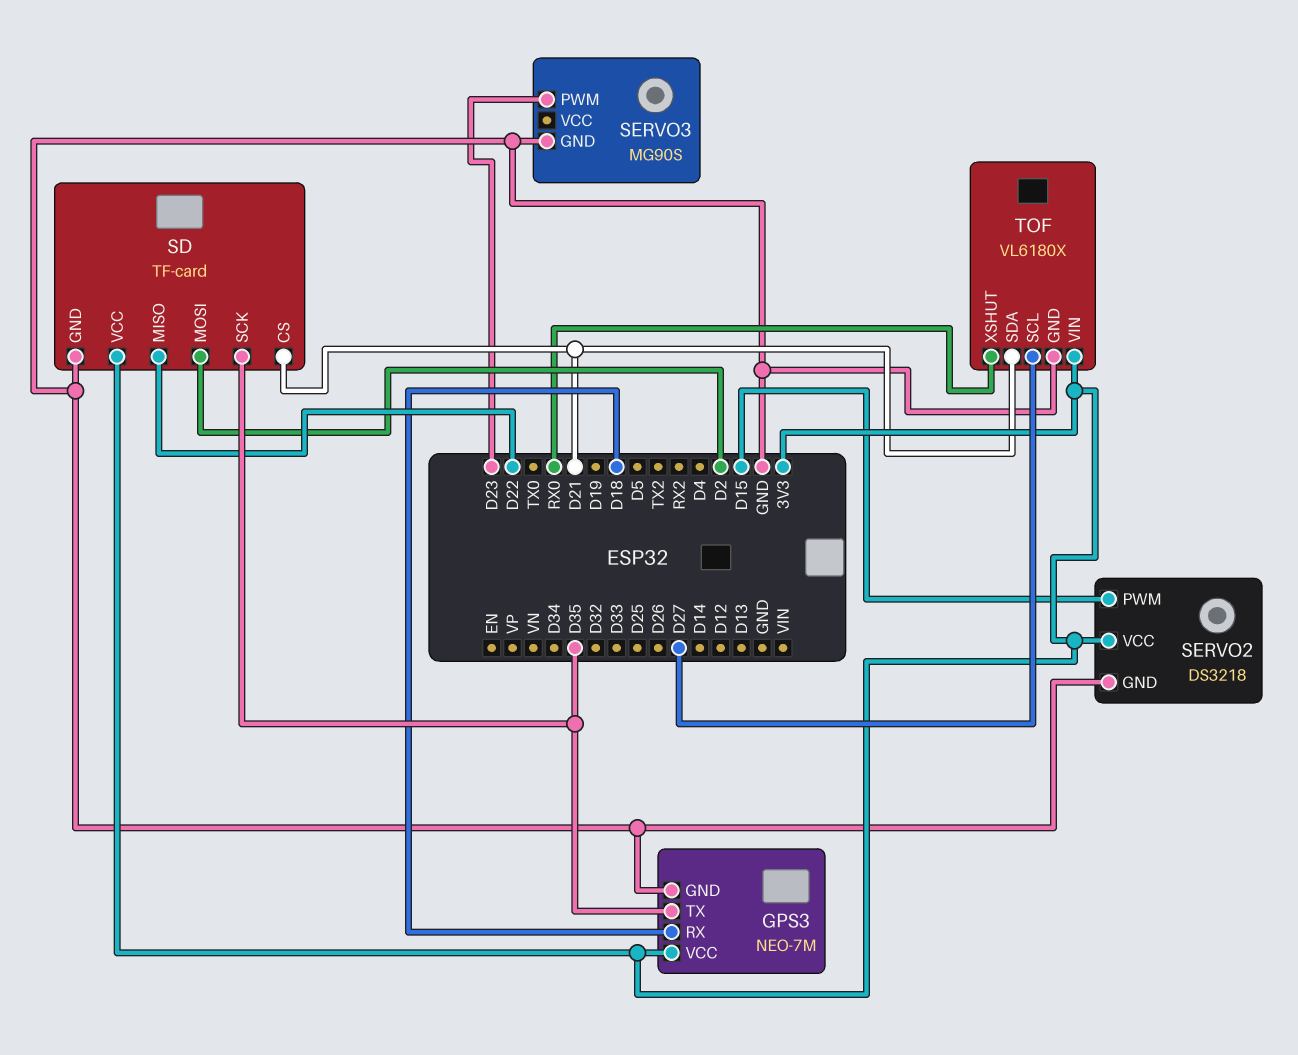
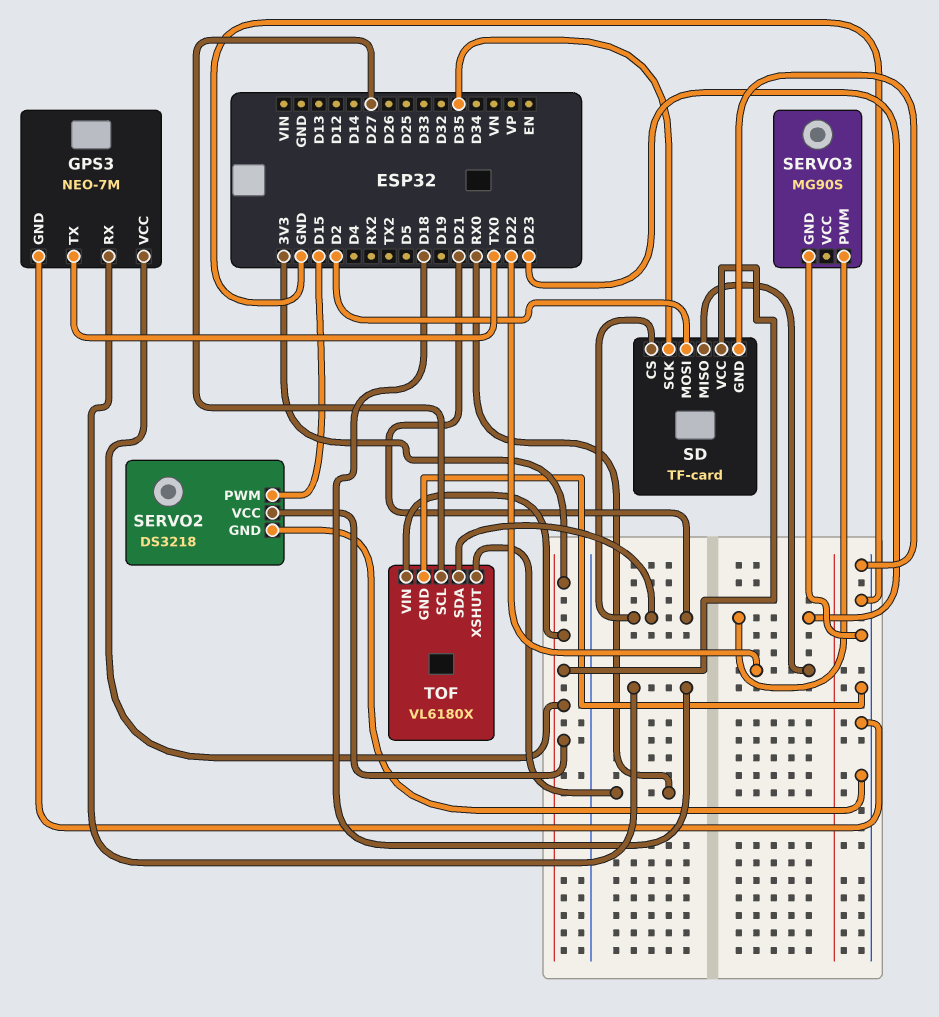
GPS3 pin TX: D35 -> TX0

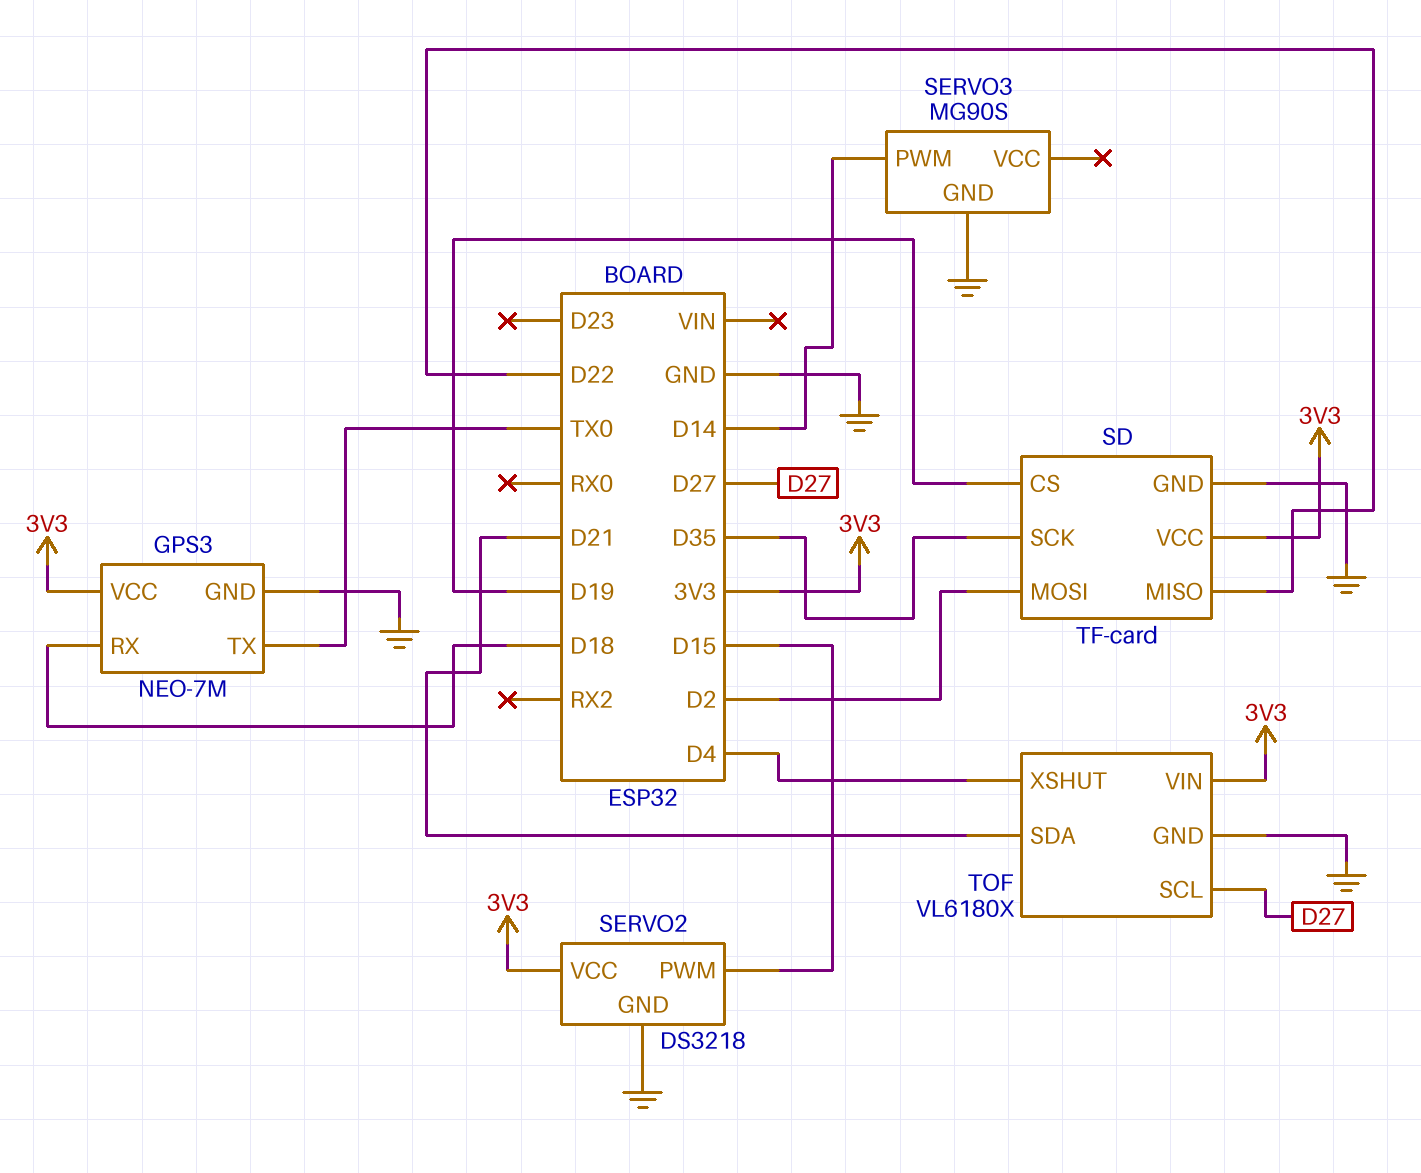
SD pin CS: D21 -> D19
SERVO3 pin PWM: D23 -> D14
TOF pin XSHUT: RX0 -> D4

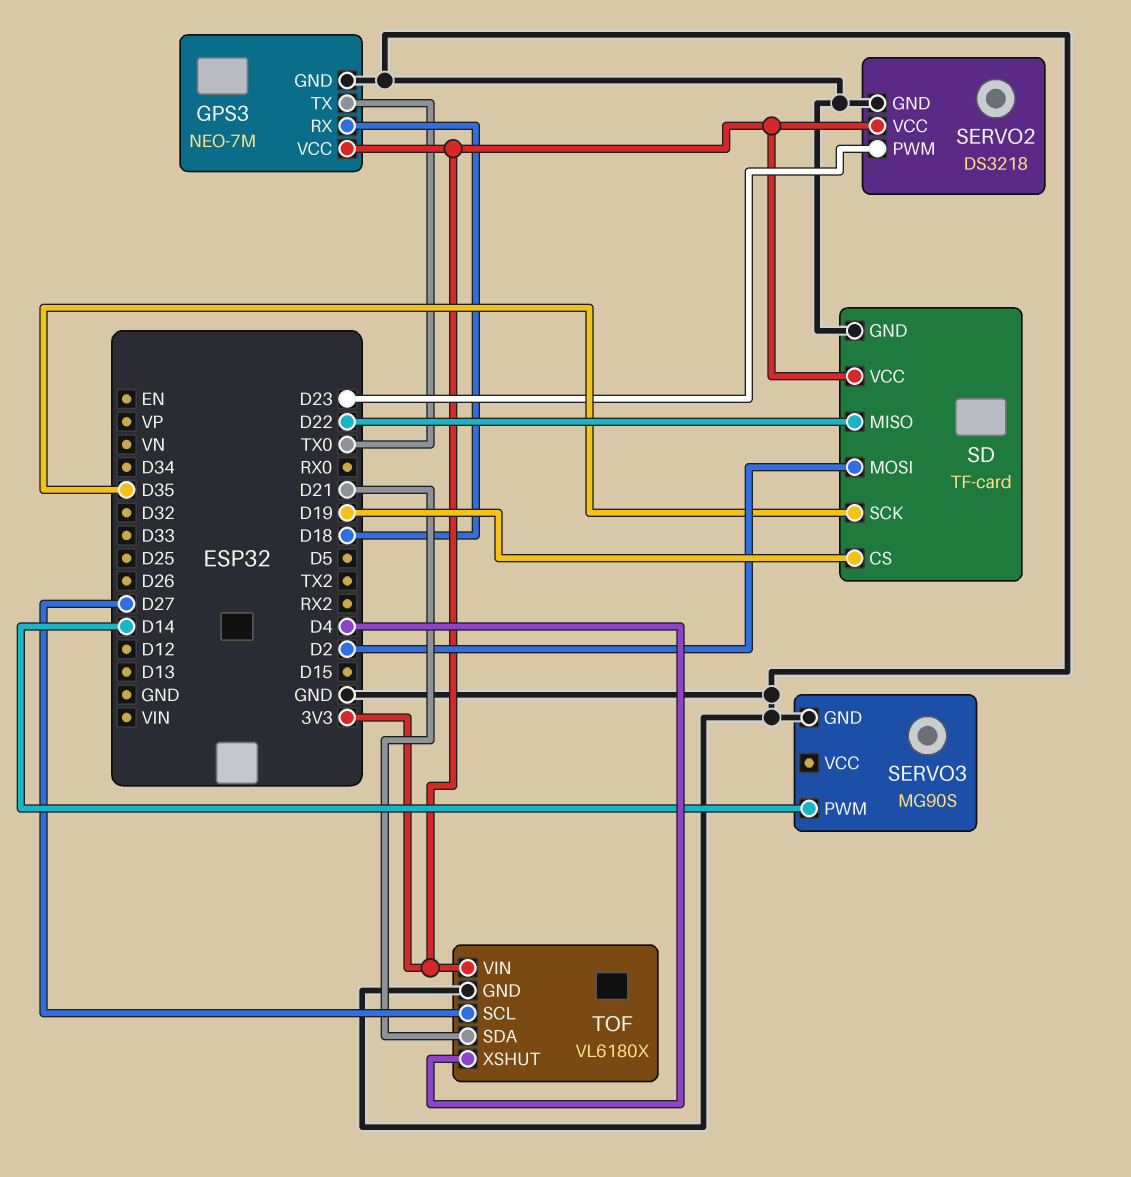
SERVO2 pin PWM: D15 -> D23

